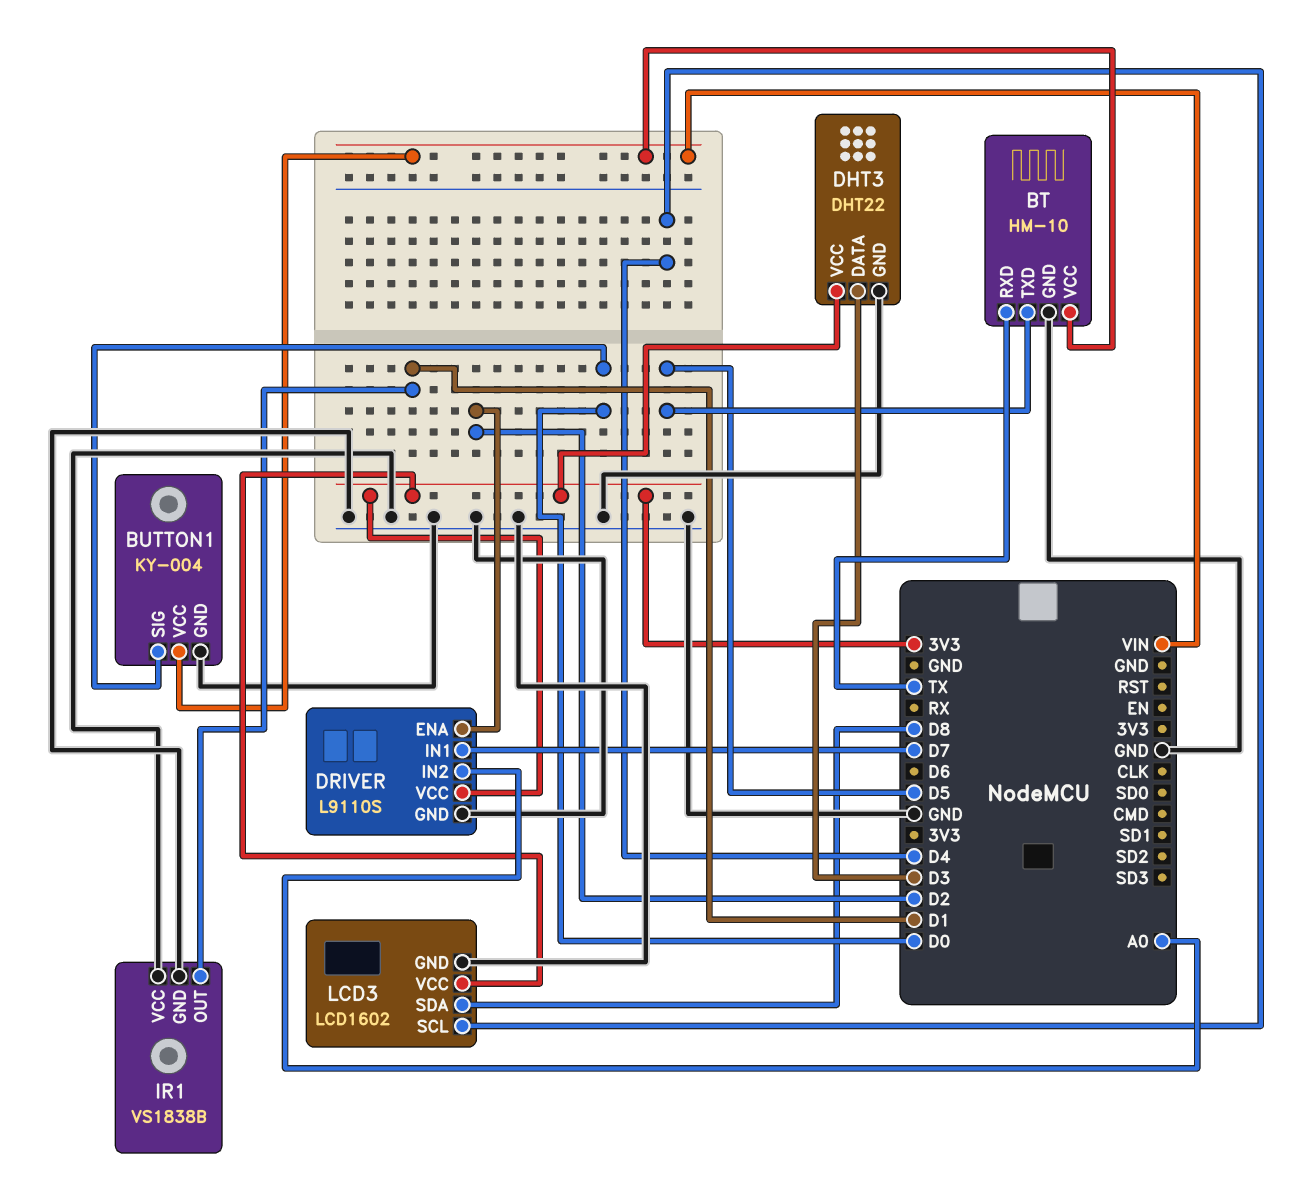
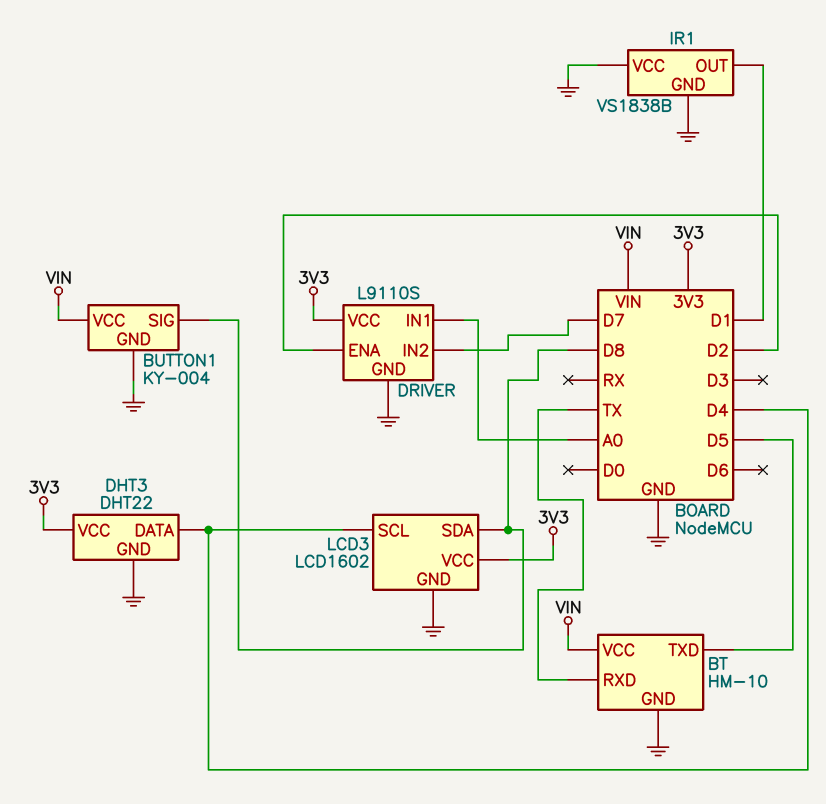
BUTTON1 pin SIG: D0 -> D8
DHT3 pin DATA: D3 -> D4
DRIVER pin IN1: D7 -> A0
DRIVER pin IN2: A0 -> D7

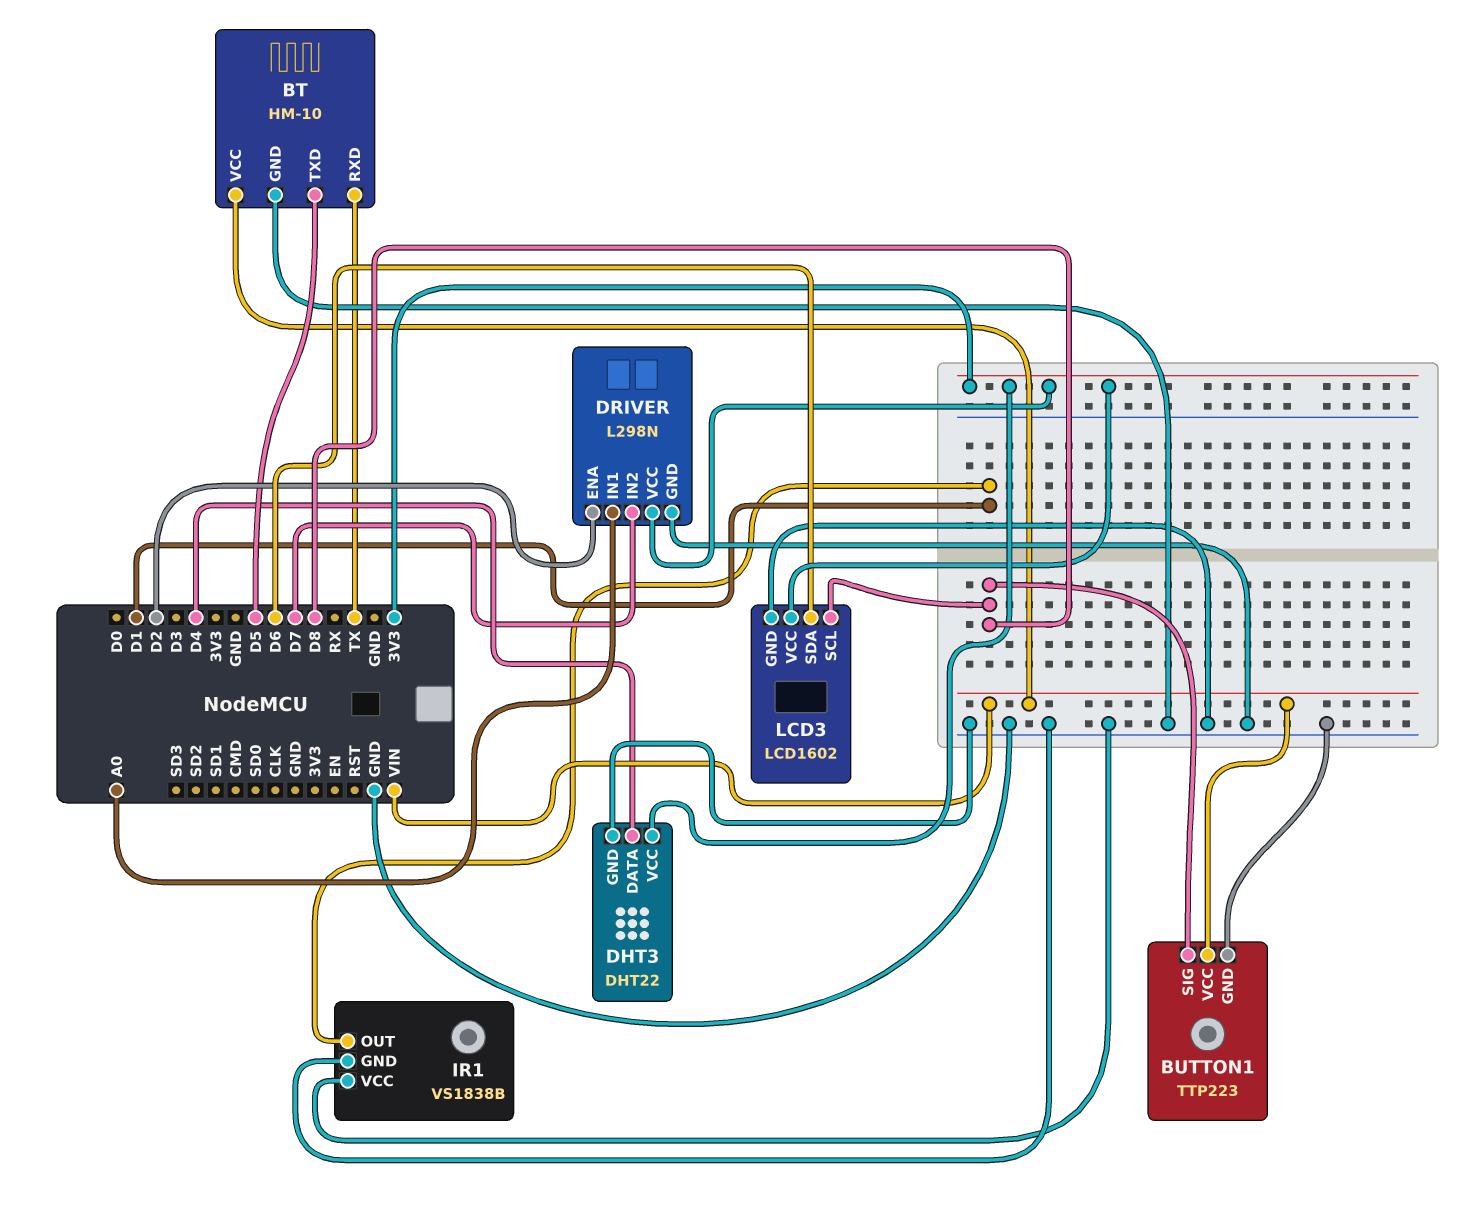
BUTTON1: KY-004 -> TTP223
DRIVER: L9110S -> L298N
LCD3 pin SCL: D4 -> D8
LCD3 pin SDA: D8 -> D6

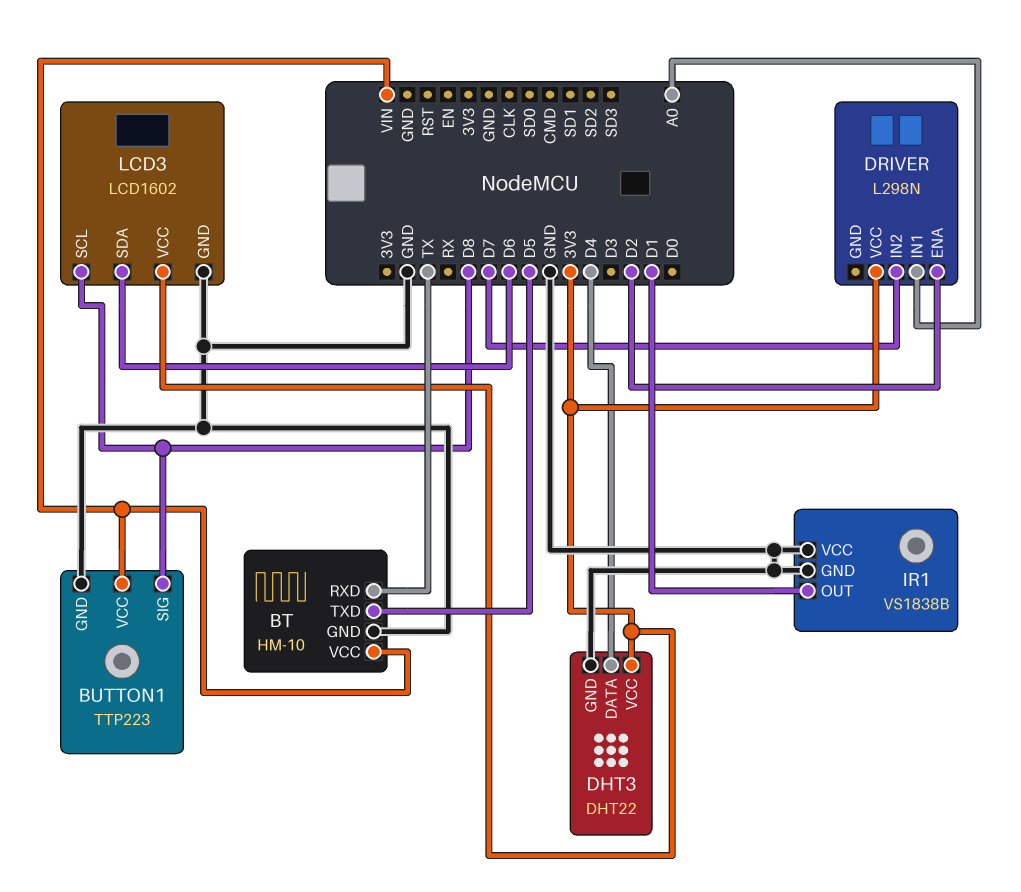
DRIVER pin GND: GND -> none

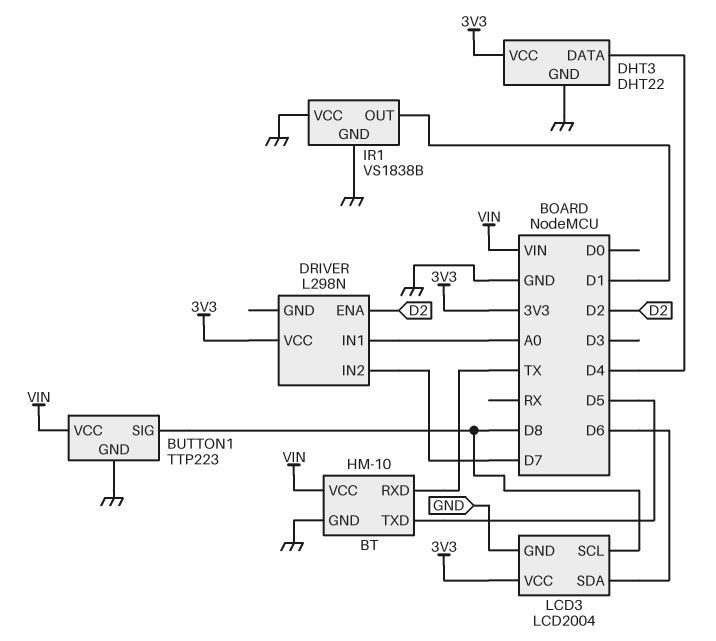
LCD3: LCD1602 -> LCD2004

